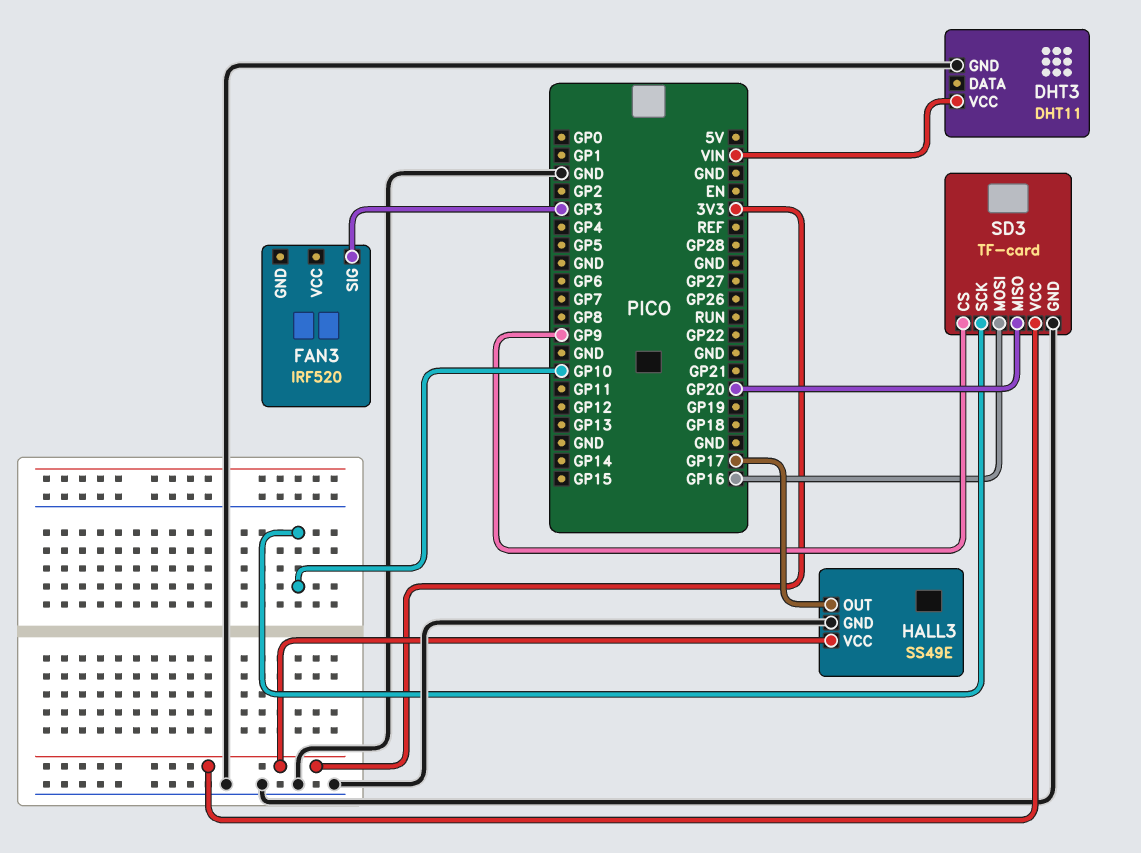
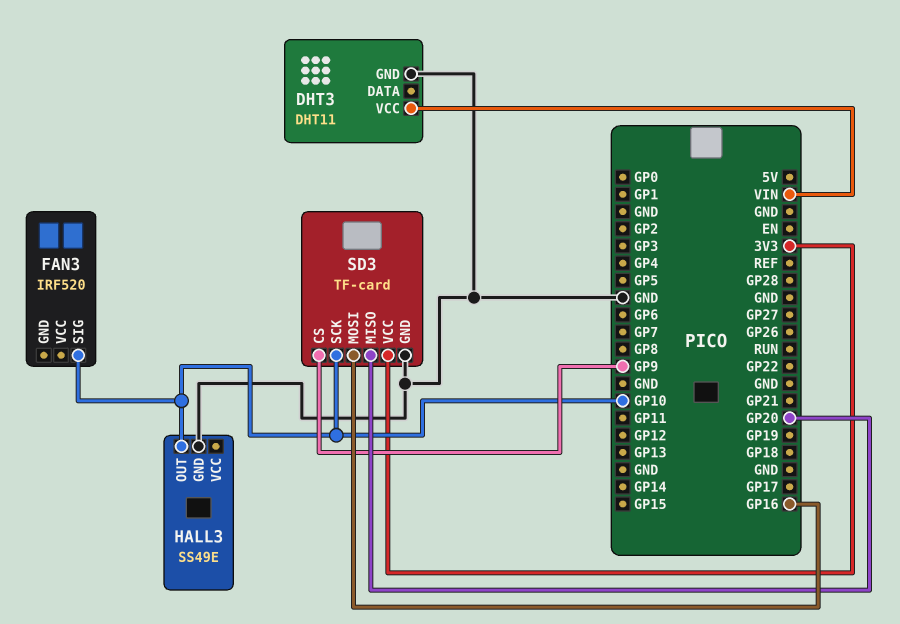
FAN3 pin SIG: GP3 -> GP10
HALL3 pin OUT: GP17 -> GP10
HALL3 pin VCC: 3V3 -> none

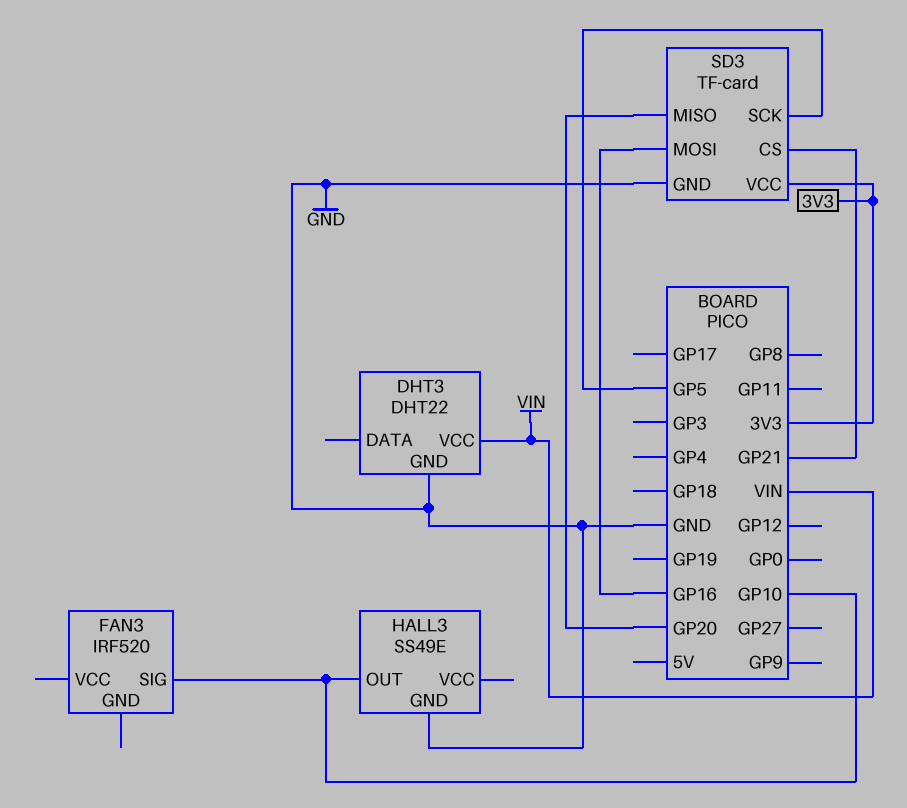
DHT3: DHT11 -> DHT22
SD3 pin CS: GP9 -> GP21
SD3 pin SCK: GP10 -> GP5

